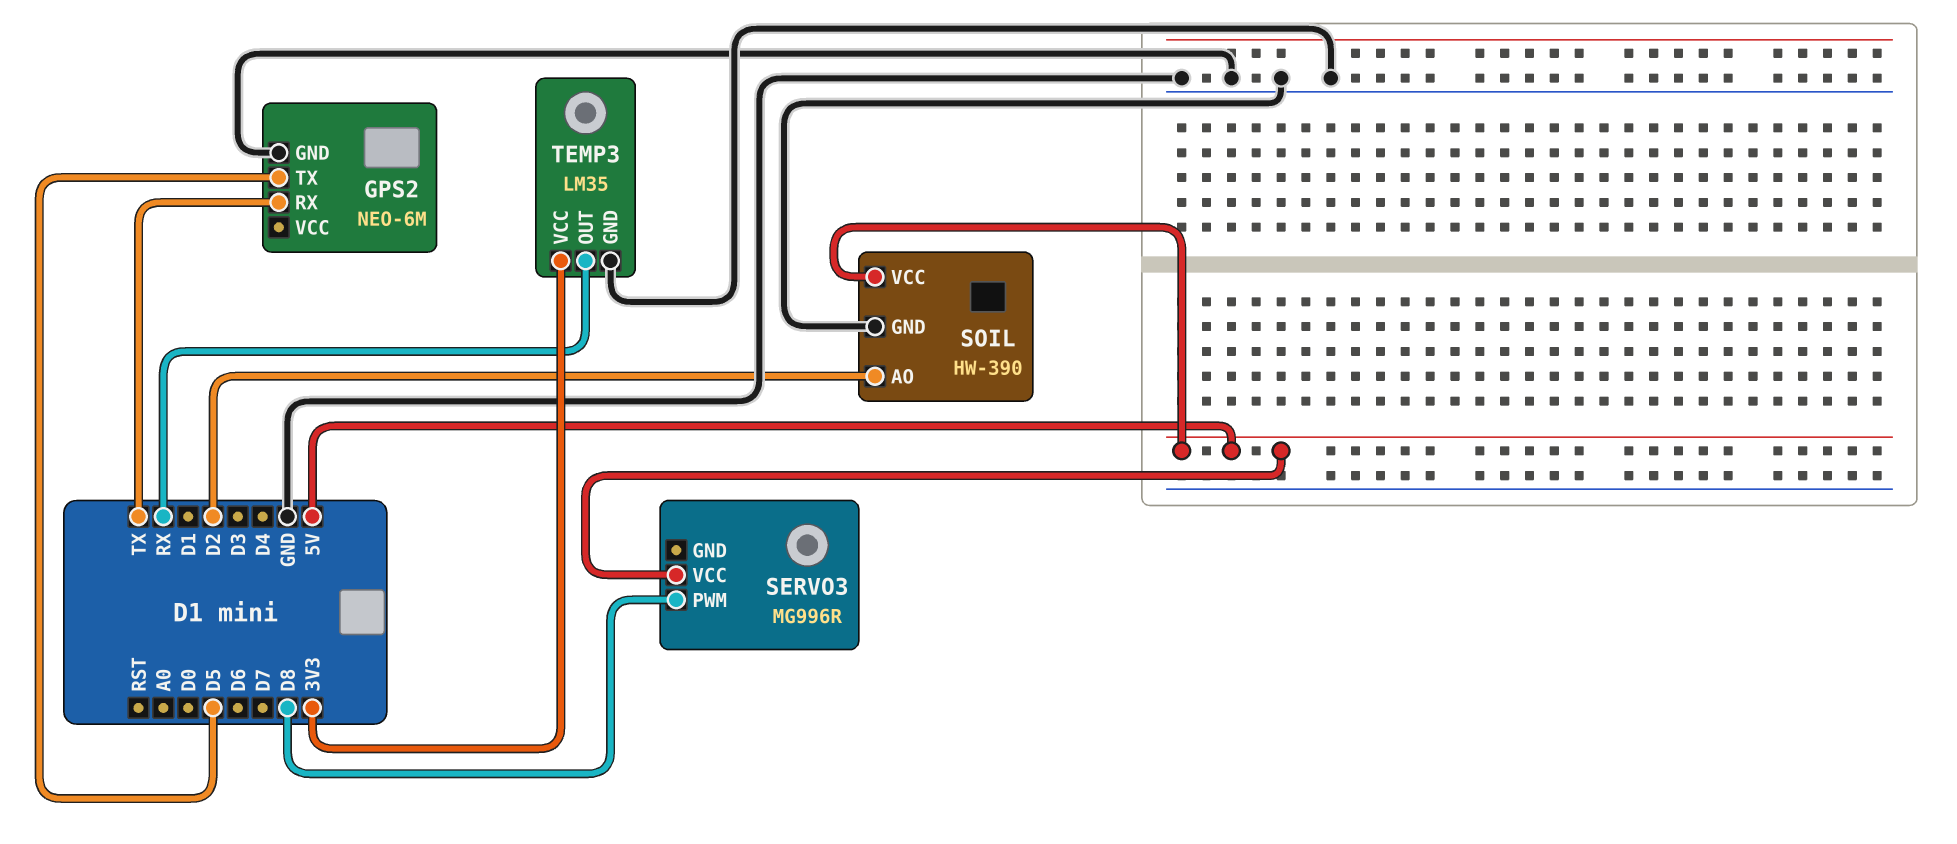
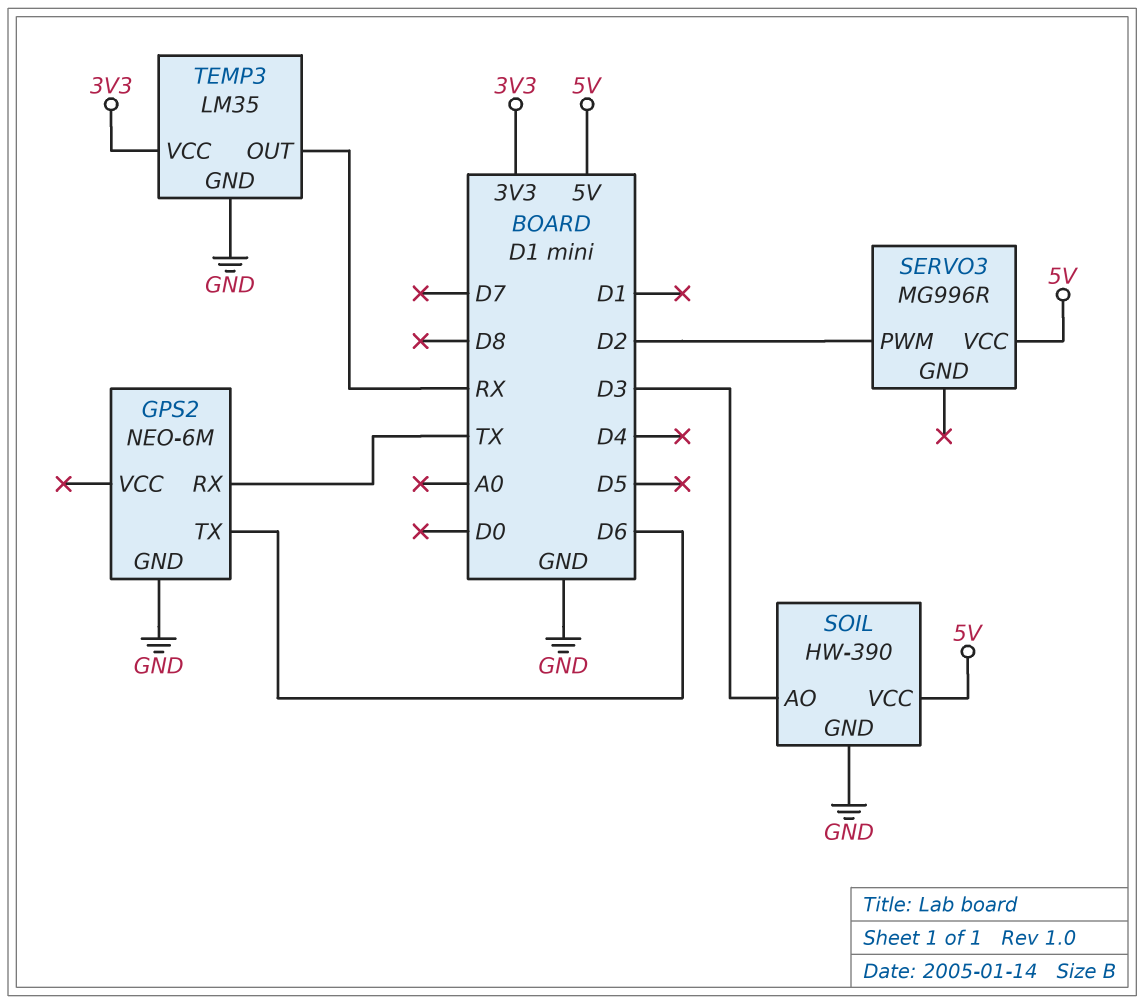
GPS2 pin TX: D5 -> D6
SERVO3 pin PWM: D8 -> D2
SOIL pin AO: D2 -> D3

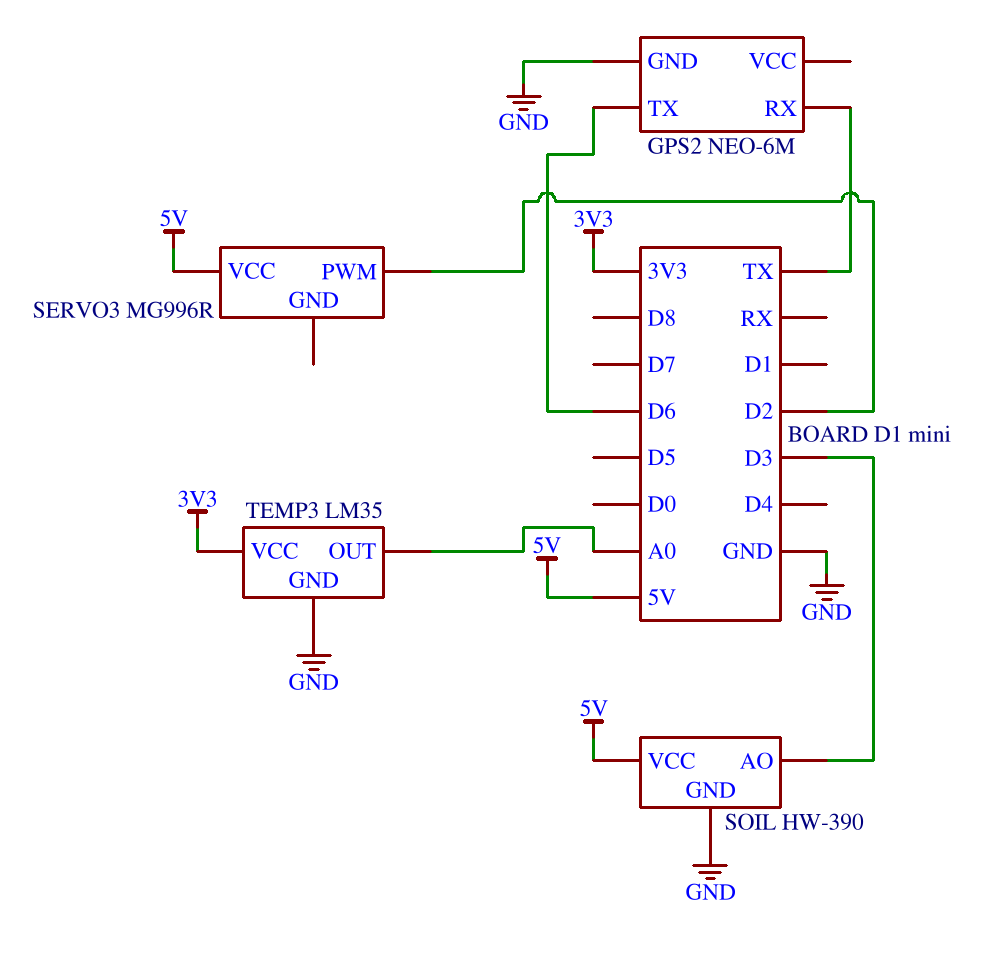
TEMP3 pin OUT: RX -> A0

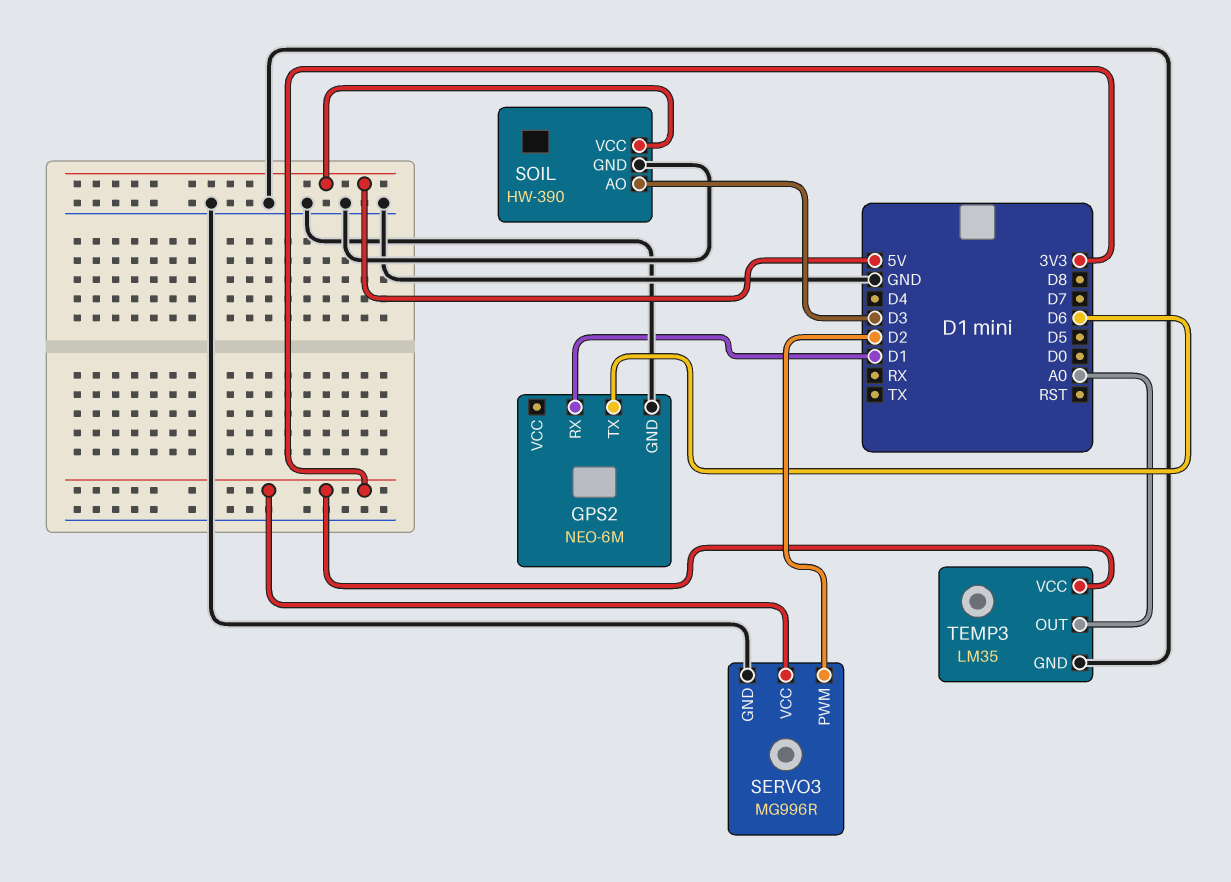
GPS2 pin RX: TX -> D1
SERVO3 pin GND: none -> GND
SERVO3 pin VCC: 5V -> 3V3

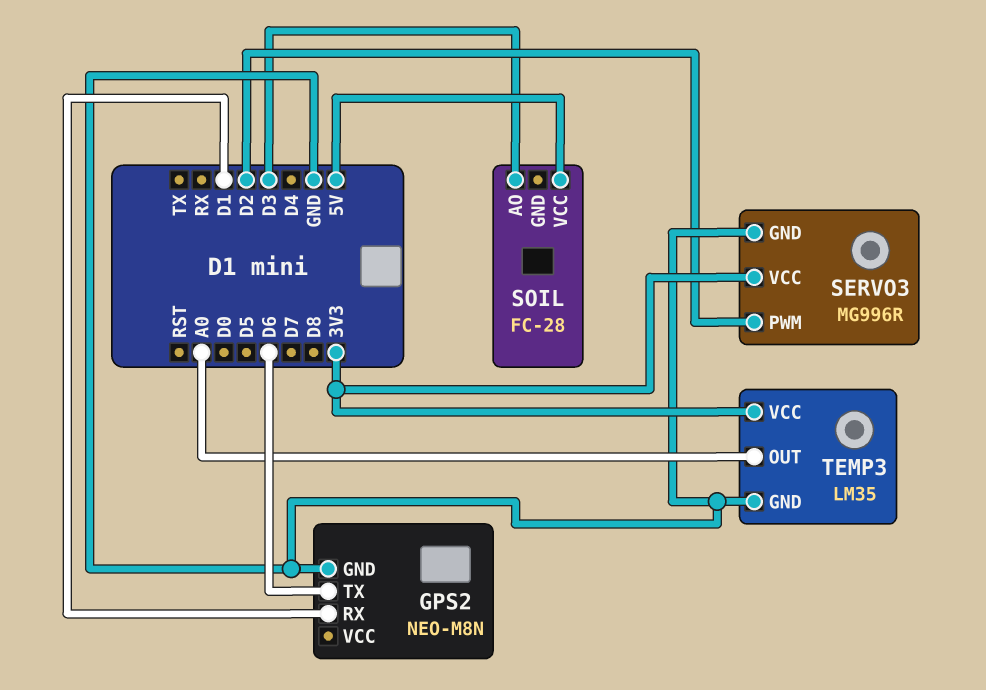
GPS2: NEO-6M -> NEO-M8N
SOIL: HW-390 -> FC-28
SOIL pin GND: GND -> none

